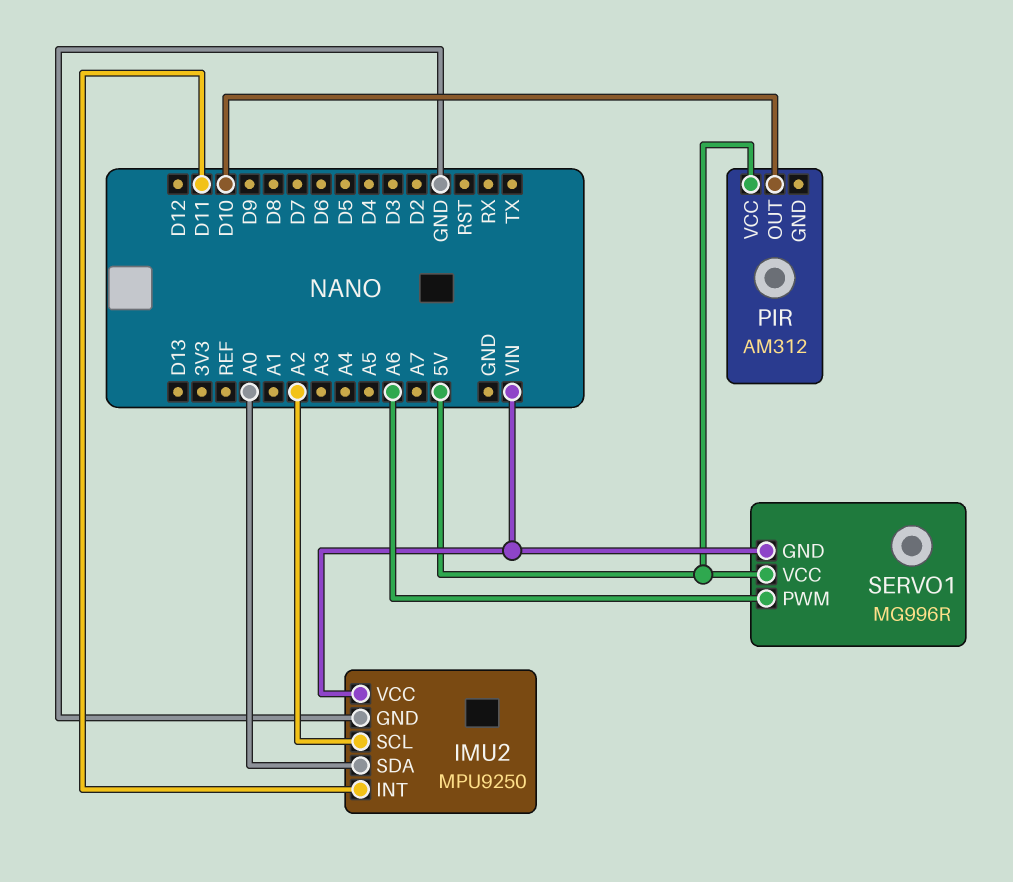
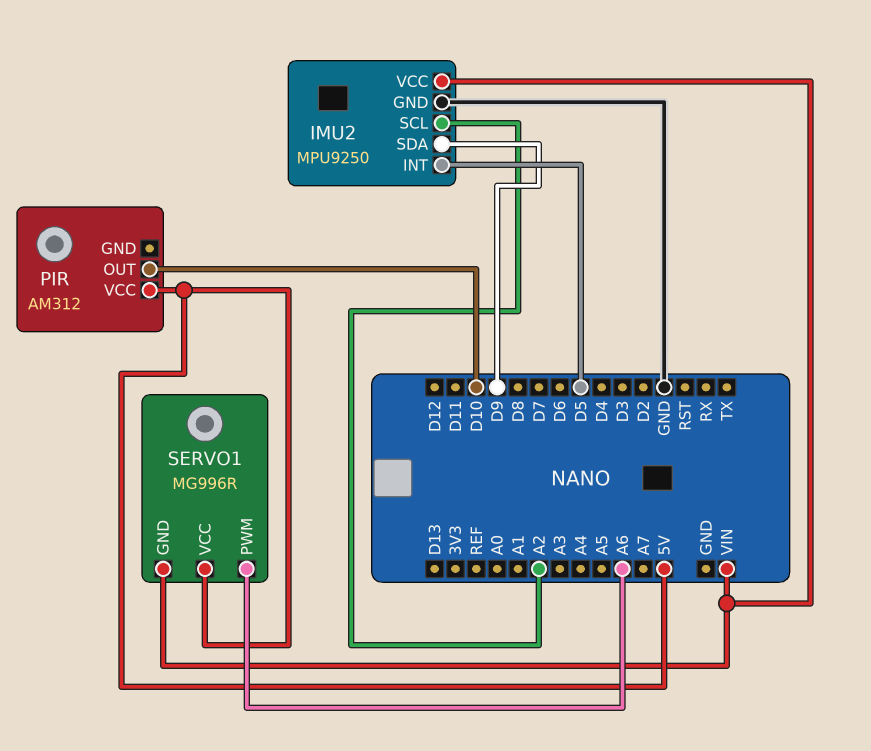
IMU2 pin INT: D11 -> D5
IMU2 pin SDA: A0 -> D9

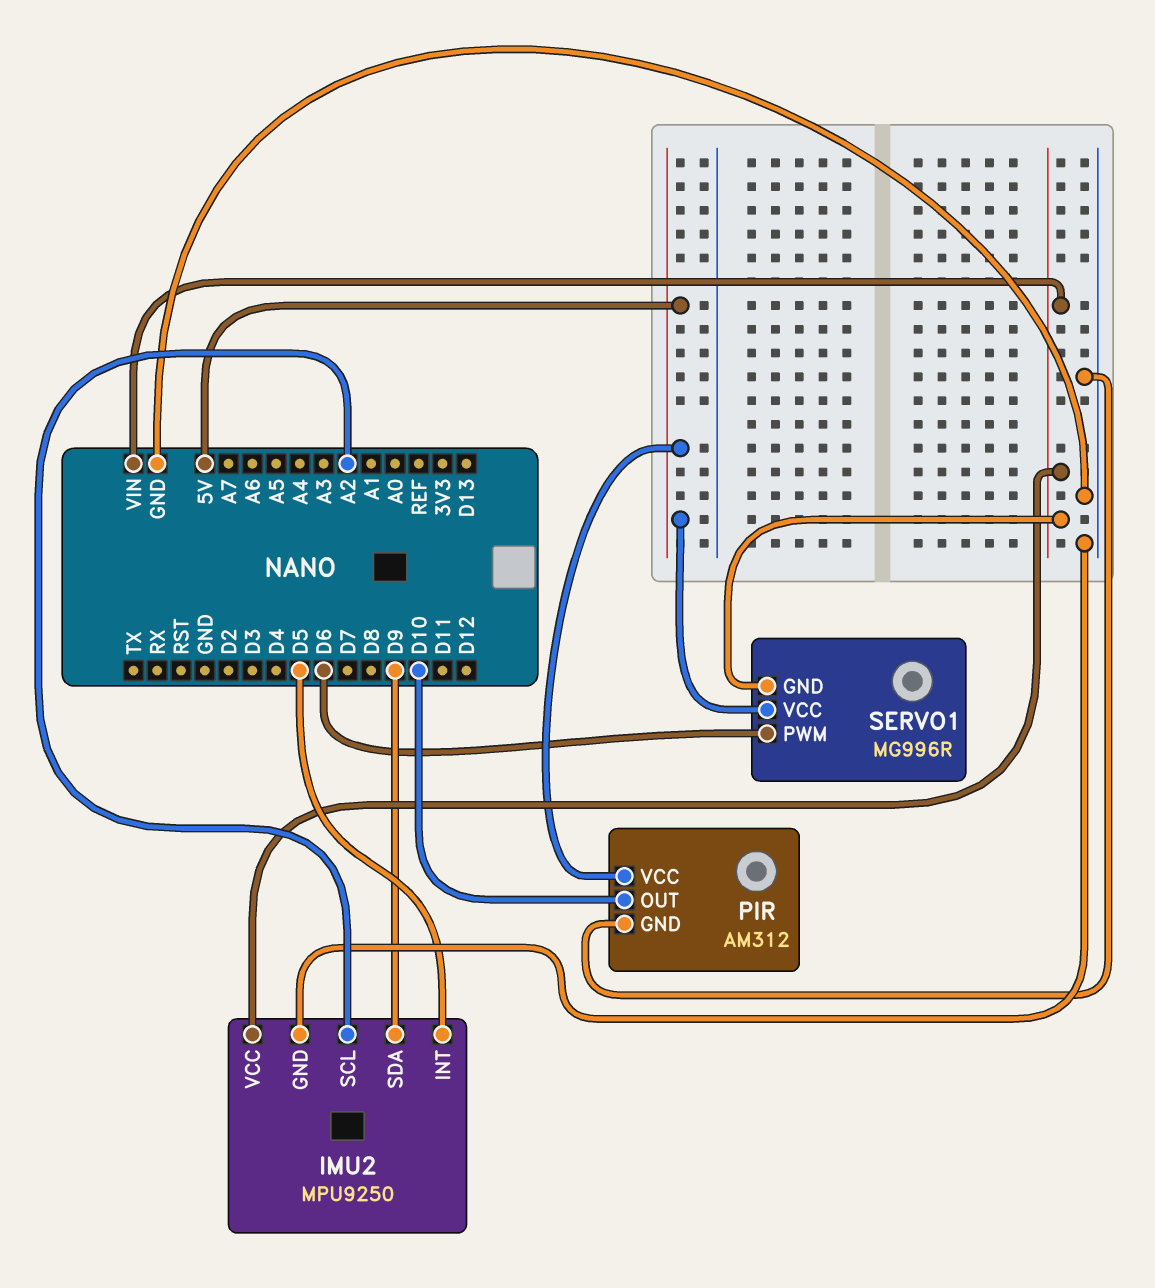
PIR pin GND: none -> GND
SERVO1 pin PWM: A6 -> D6

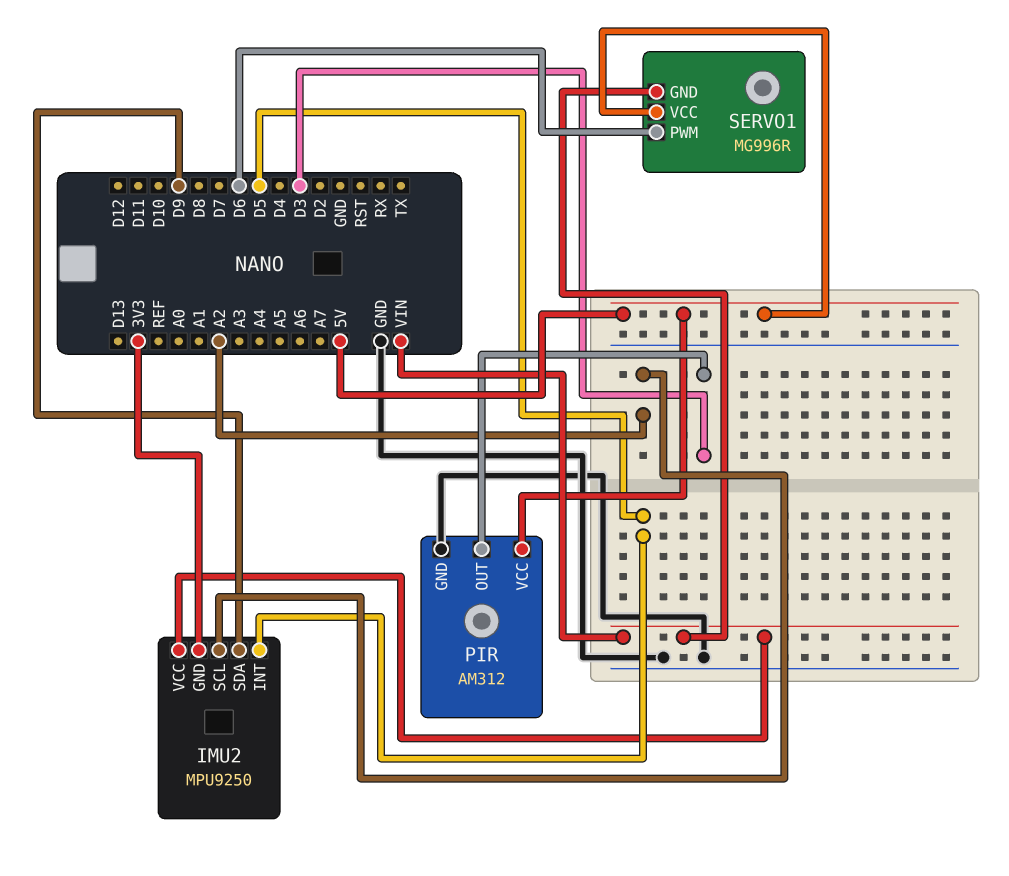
IMU2 pin GND: GND -> 3V3
PIR pin OUT: D10 -> D3

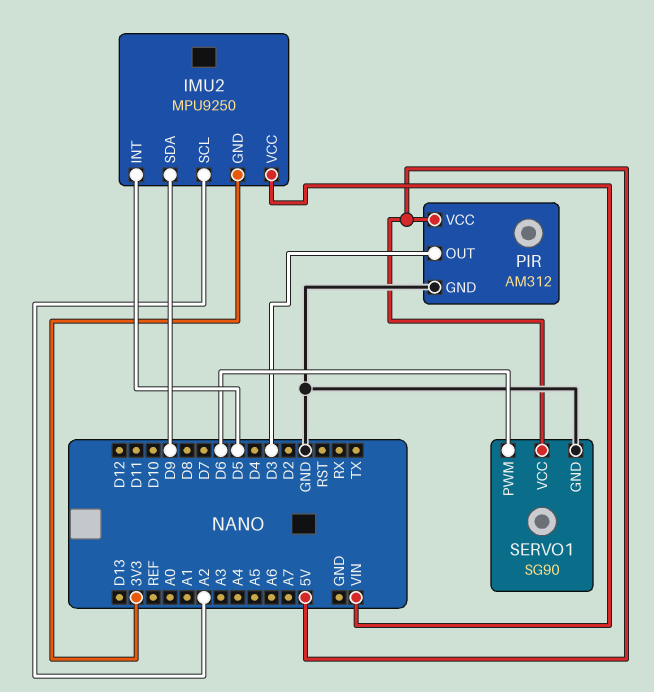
SERVO1: MG996R -> SG90
SERVO1 pin GND: VIN -> GND

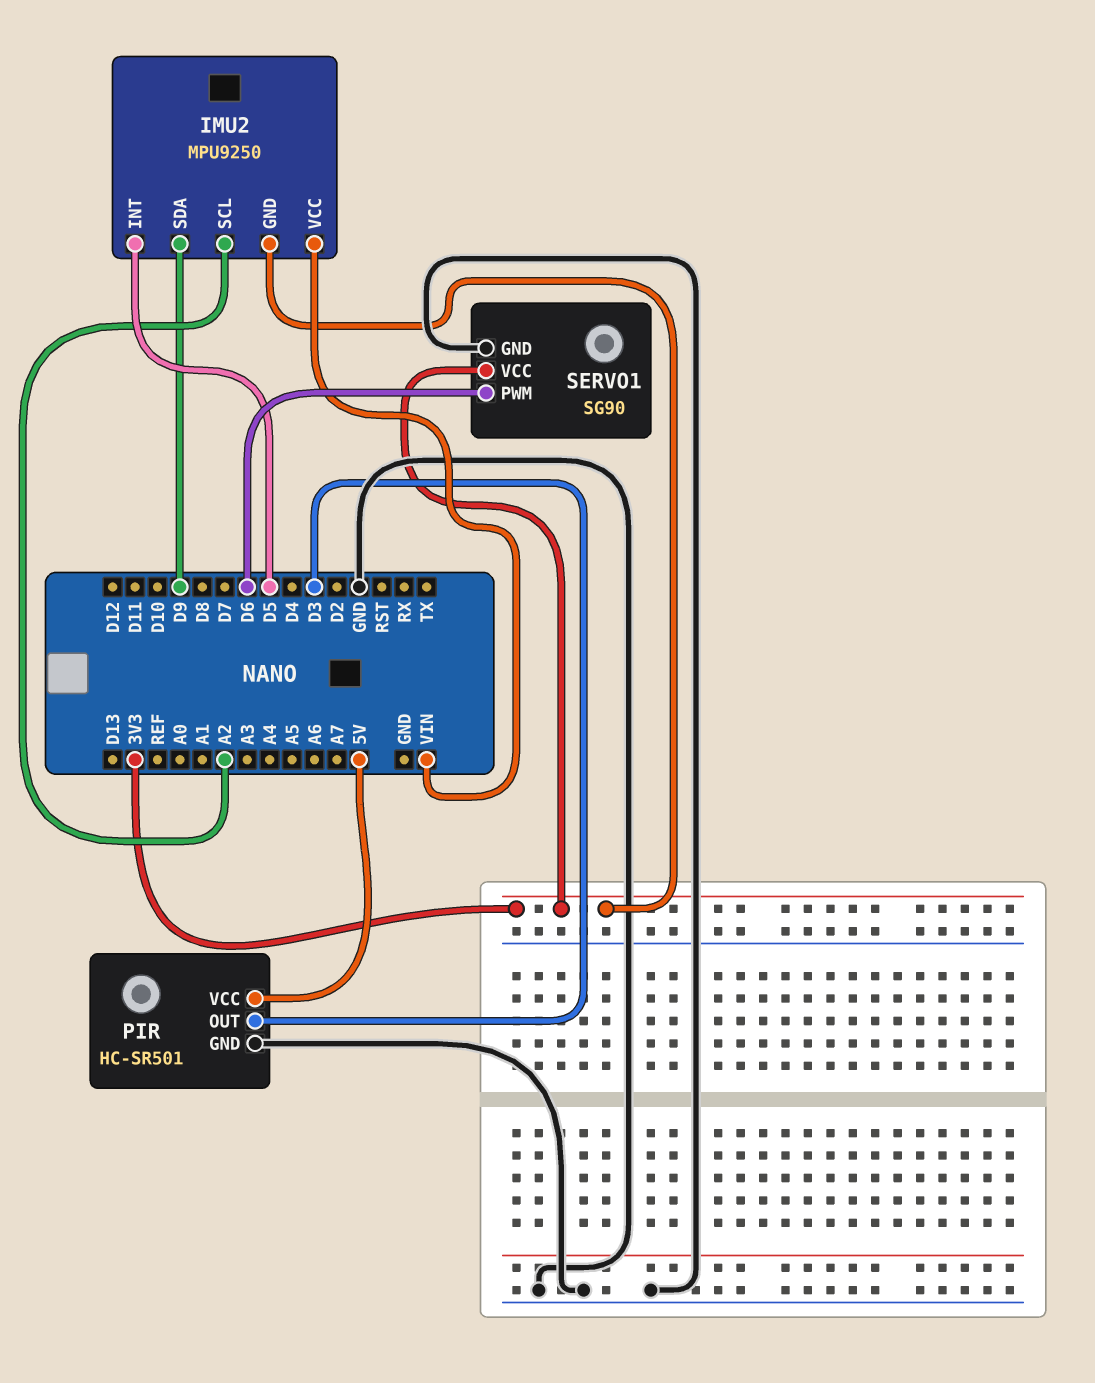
PIR: AM312 -> HC-SR501
SERVO1 pin VCC: 5V -> 3V3

